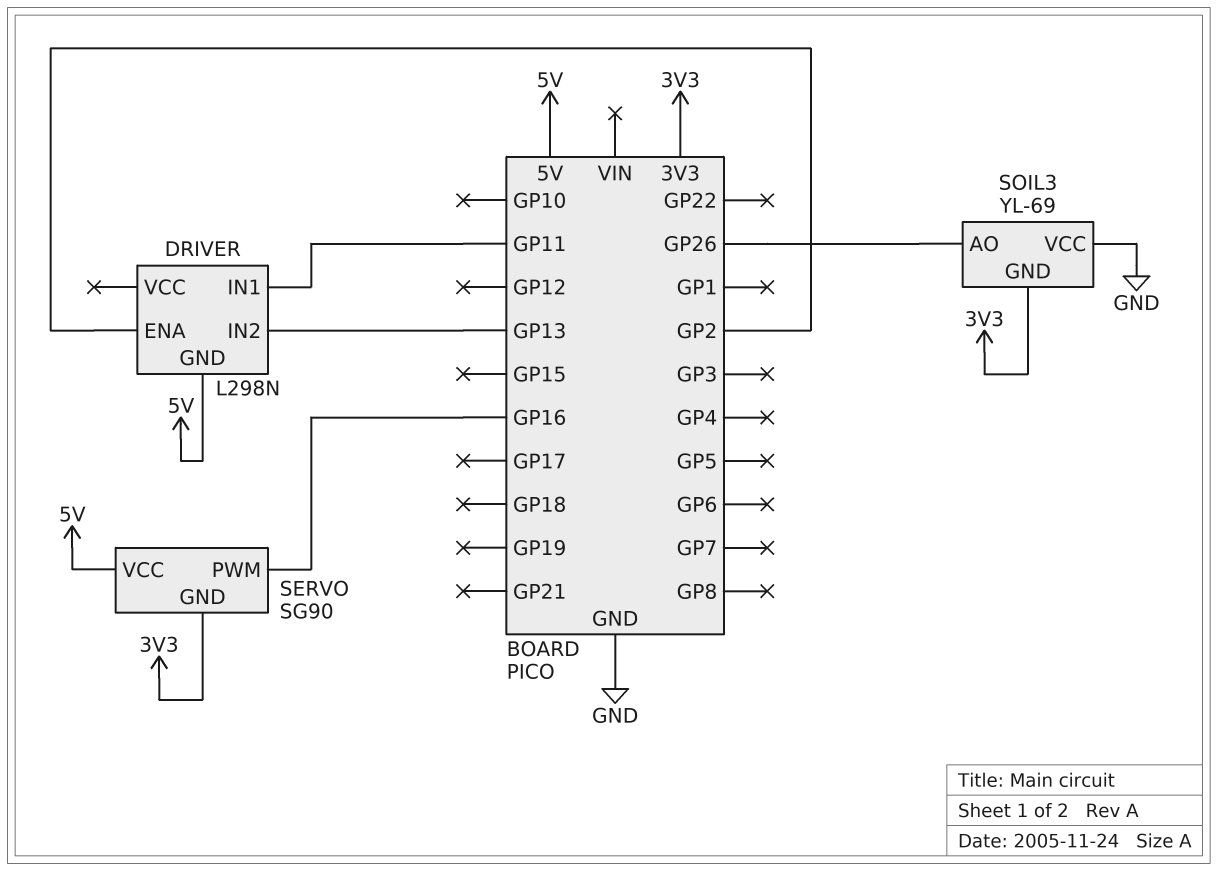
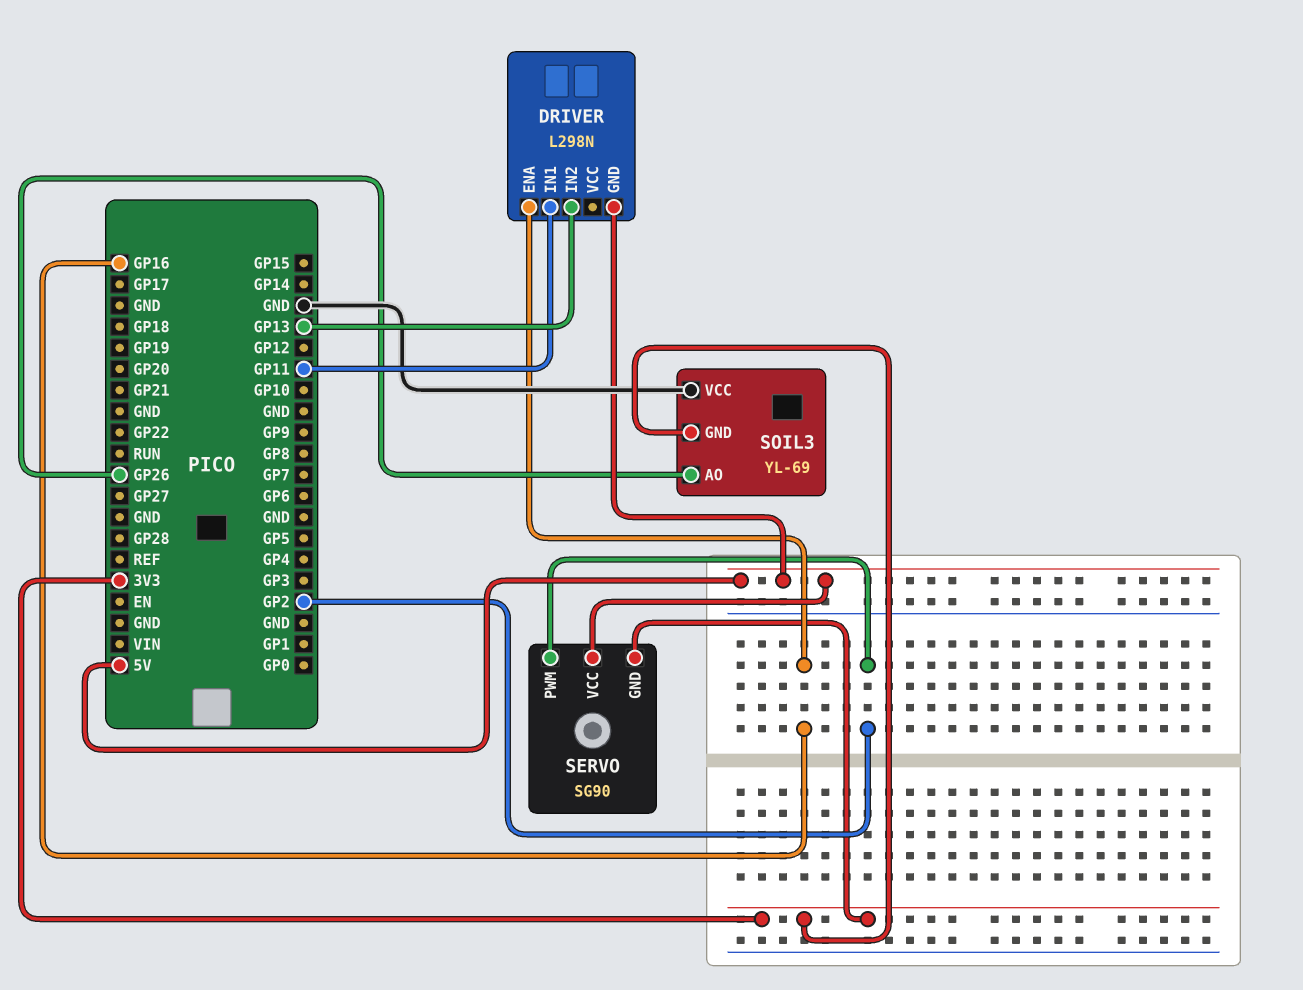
DRIVER pin ENA: GP2 -> GP16
SERVO pin PWM: GP16 -> GP2

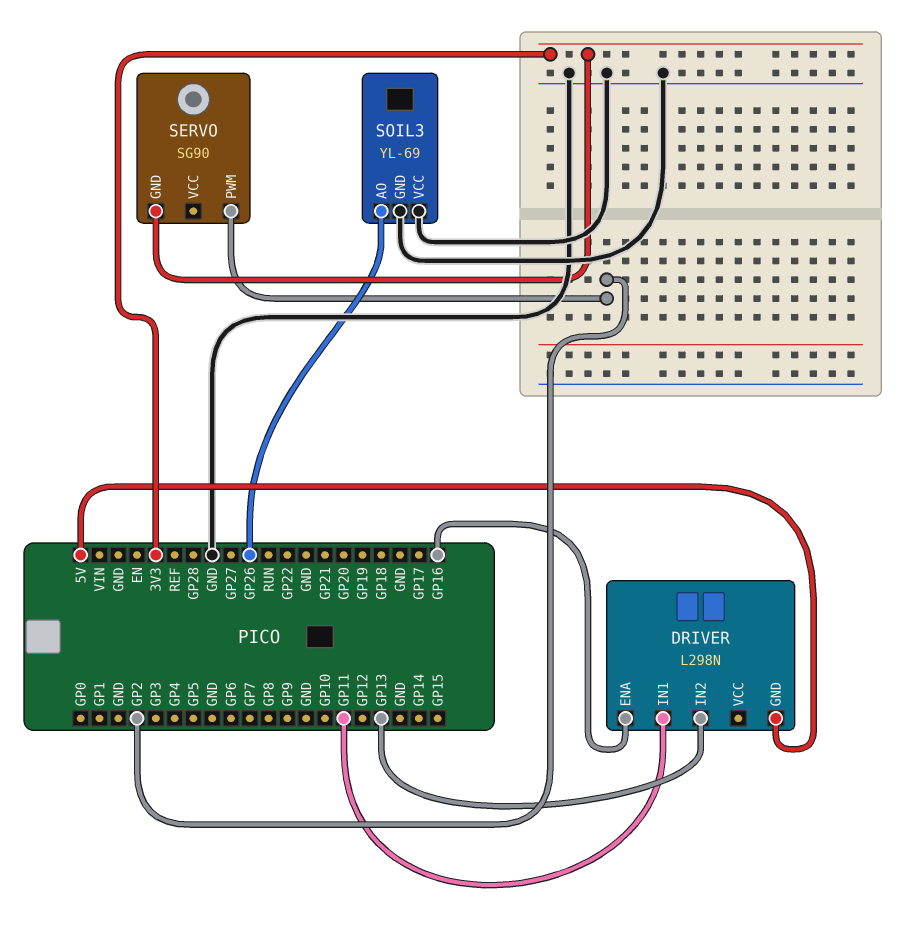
SERVO pin VCC: 5V -> none
SOIL3 pin GND: 3V3 -> GND

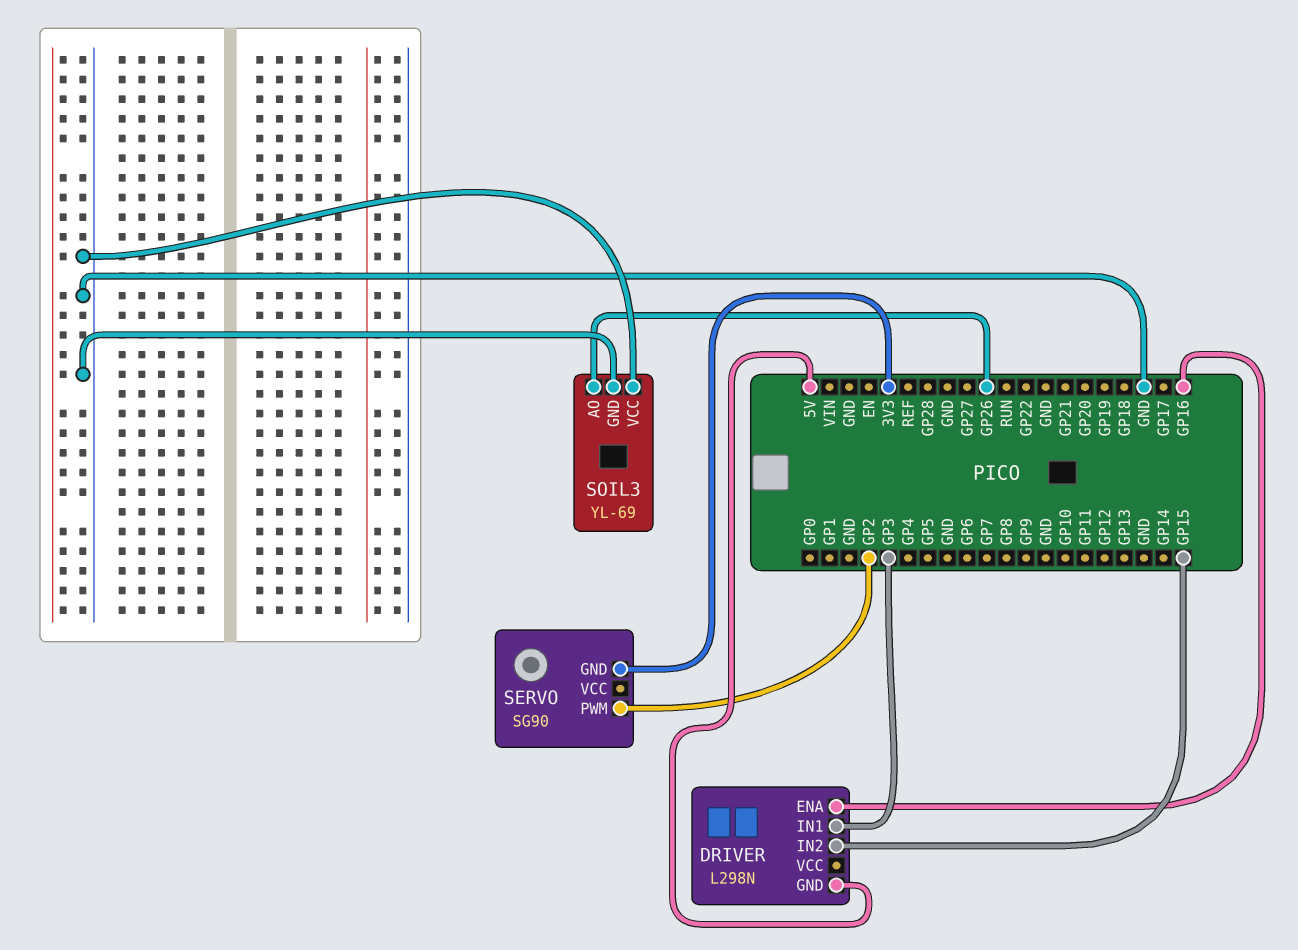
DRIVER pin IN1: GP11 -> GP3
DRIVER pin IN2: GP13 -> GP15

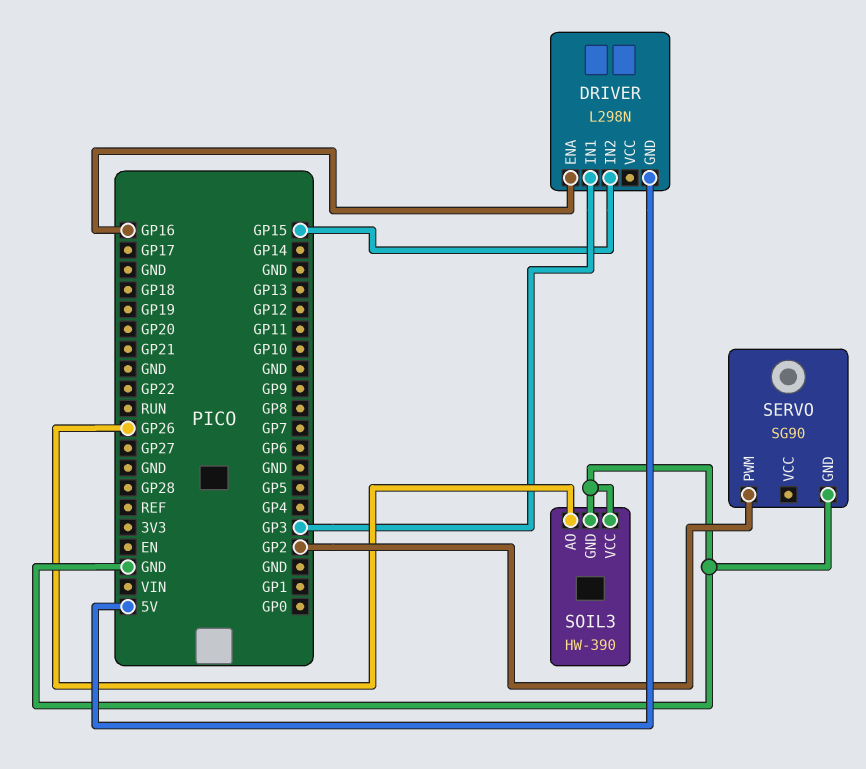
SERVO pin GND: 3V3 -> GND
SOIL3: YL-69 -> HW-390

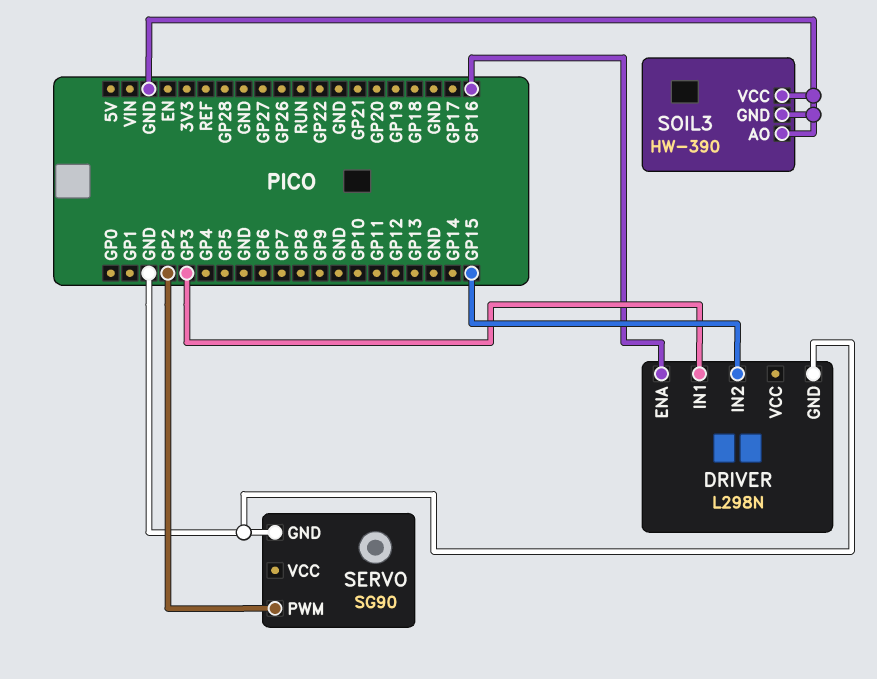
DRIVER pin GND: 5V -> GND
SOIL3 pin AO: GP26 -> GND

